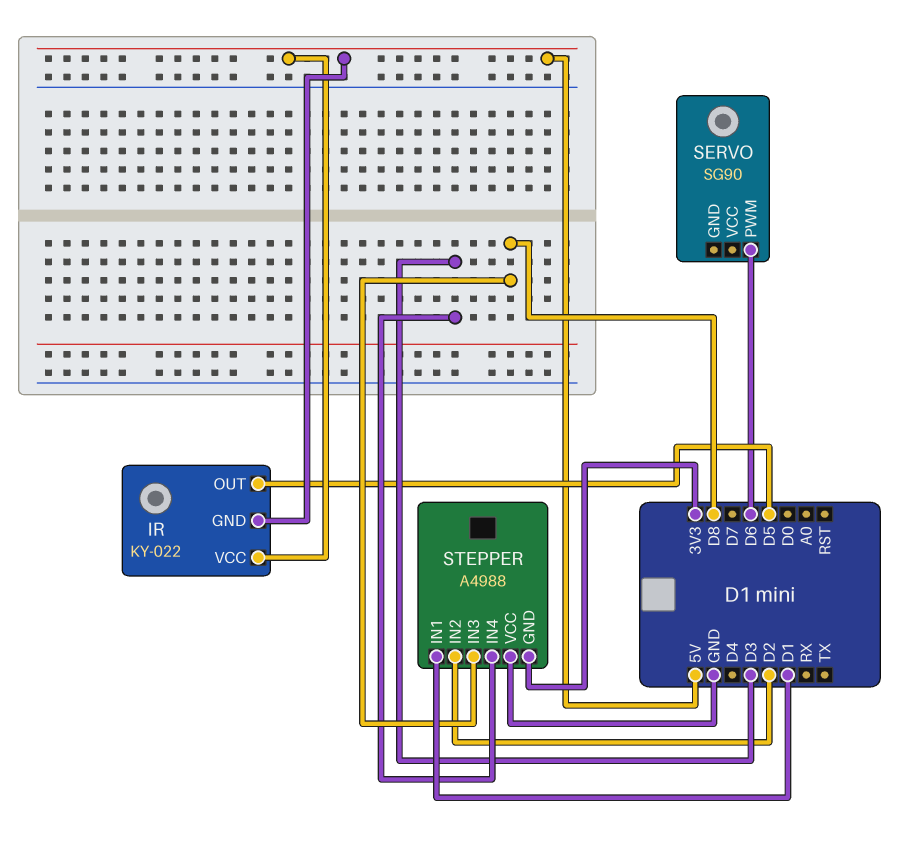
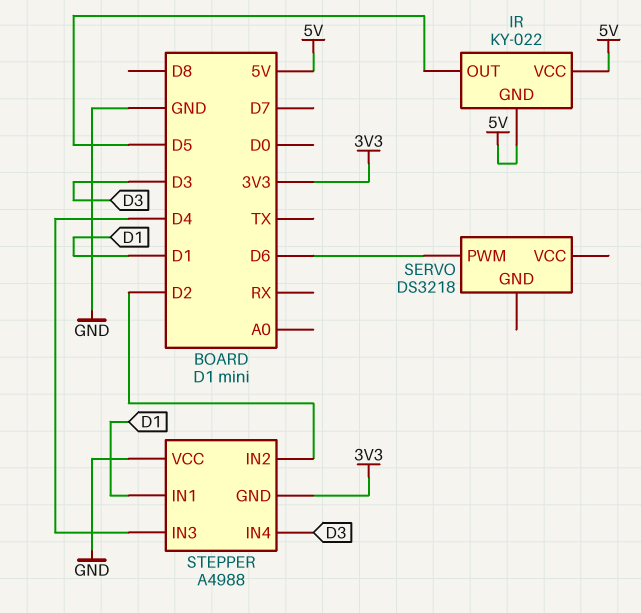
SERVO: SG90 -> DS3218
STEPPER pin IN3: D8 -> D4

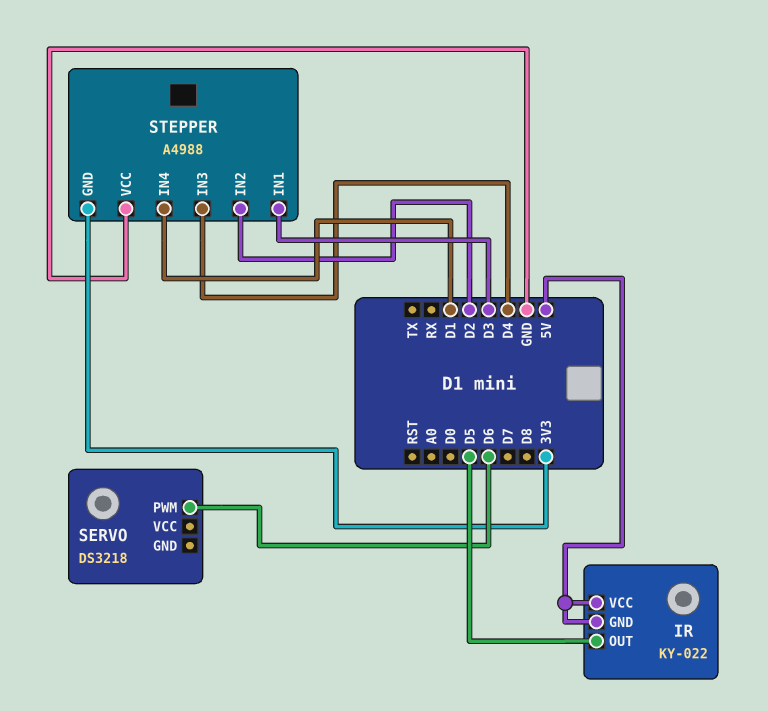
STEPPER pin IN1: D1 -> D3
STEPPER pin IN4: D3 -> D1

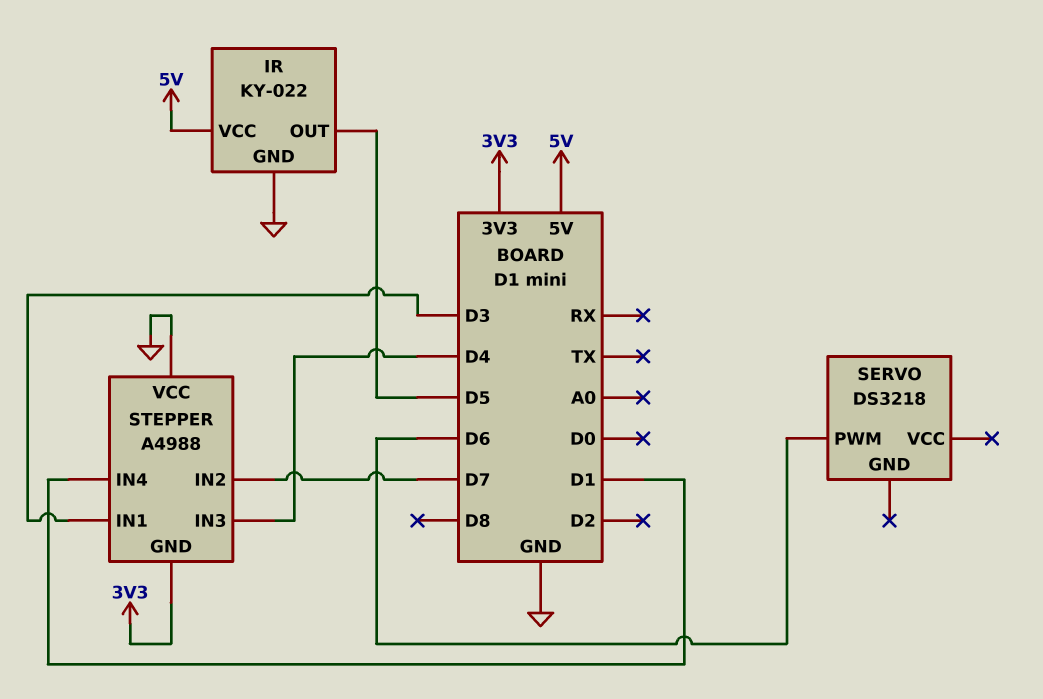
IR pin GND: 5V -> GND
STEPPER pin IN2: D2 -> D7

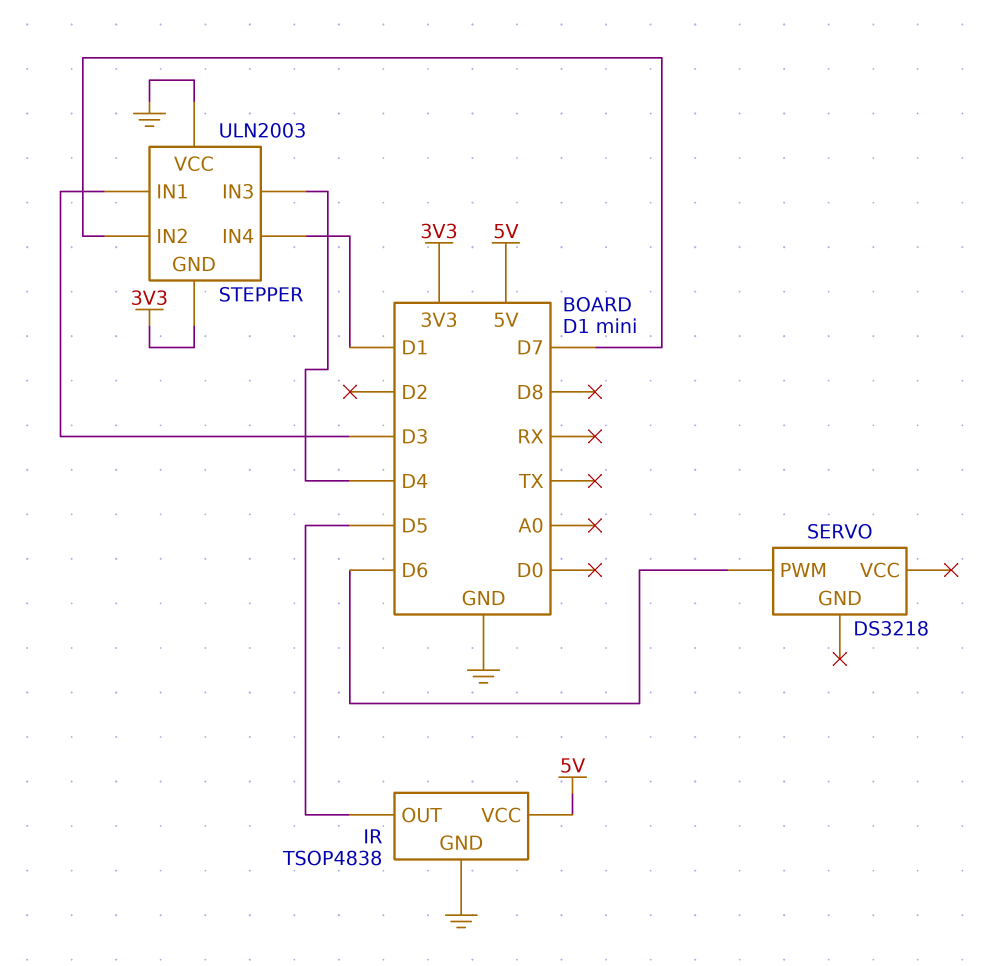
IR: KY-022 -> TSOP4838
STEPPER: A4988 -> ULN2003

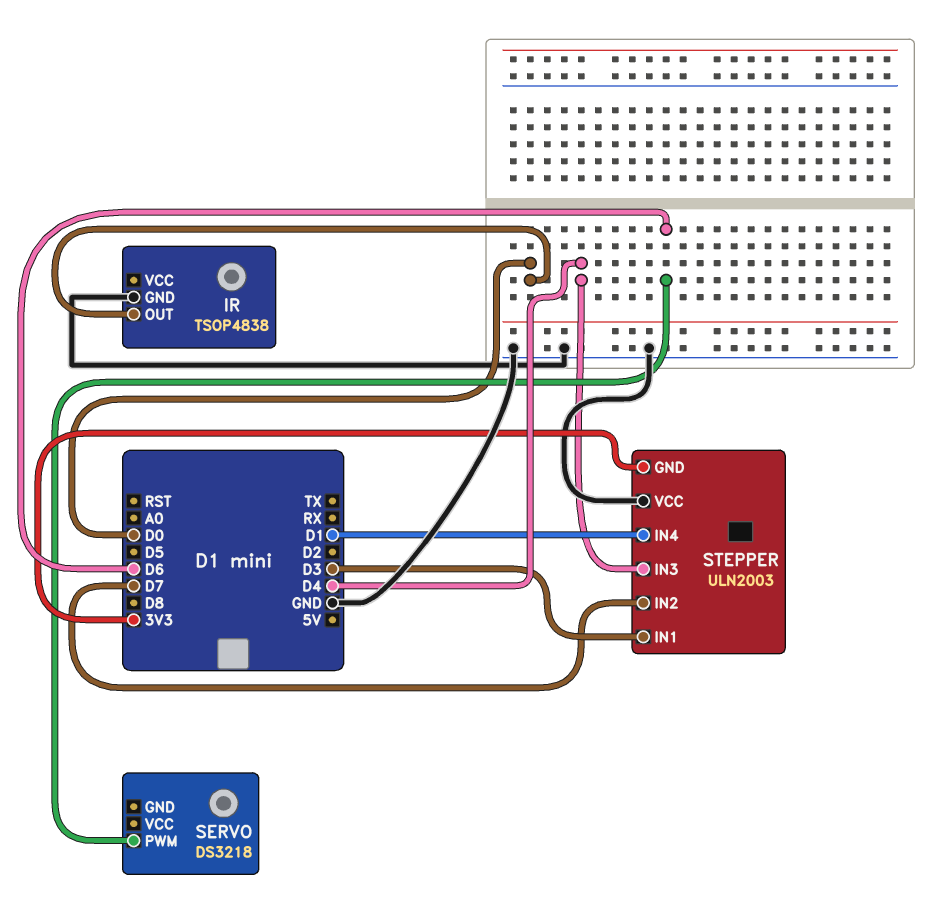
IR pin OUT: D5 -> D0
IR pin VCC: 5V -> none

